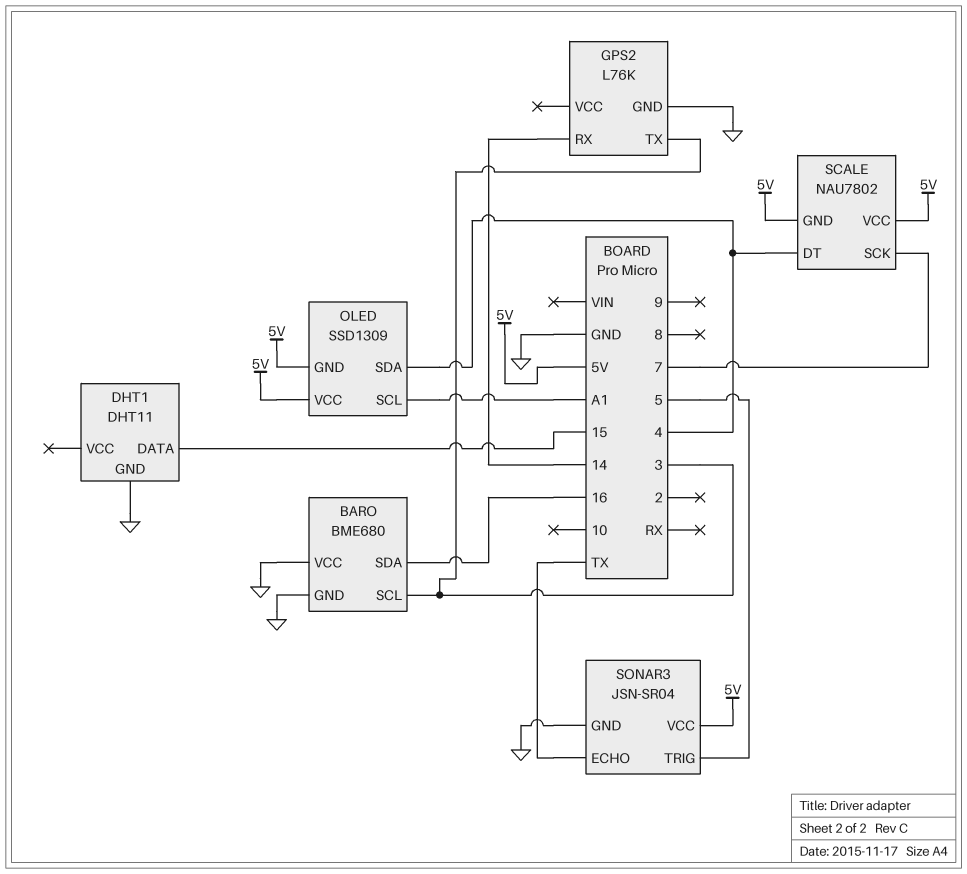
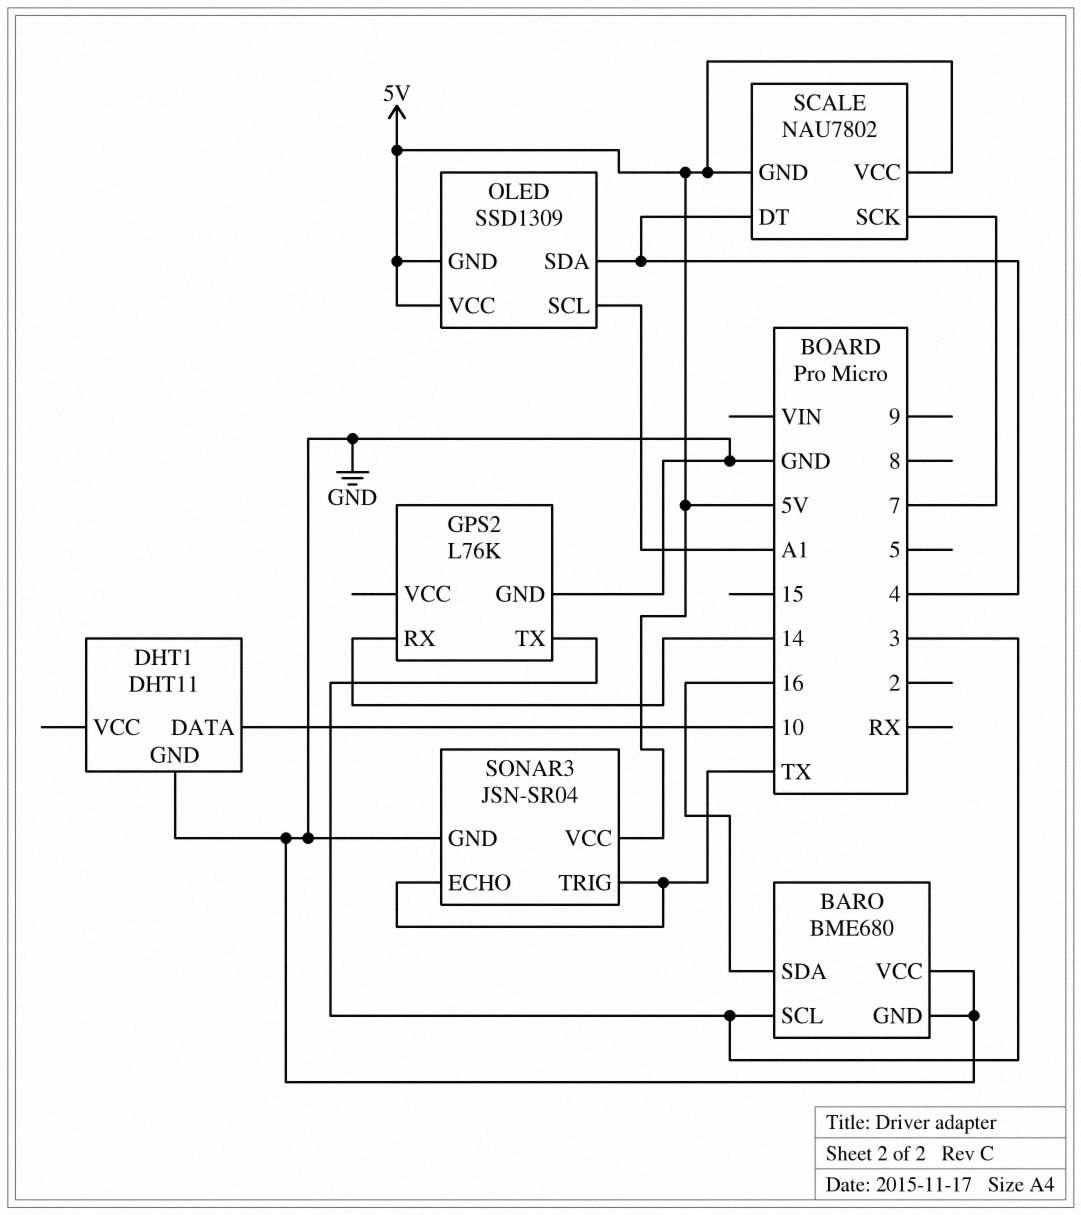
DHT1 pin DATA: 15 -> 10
SONAR3 pin TRIG: 5 -> TX

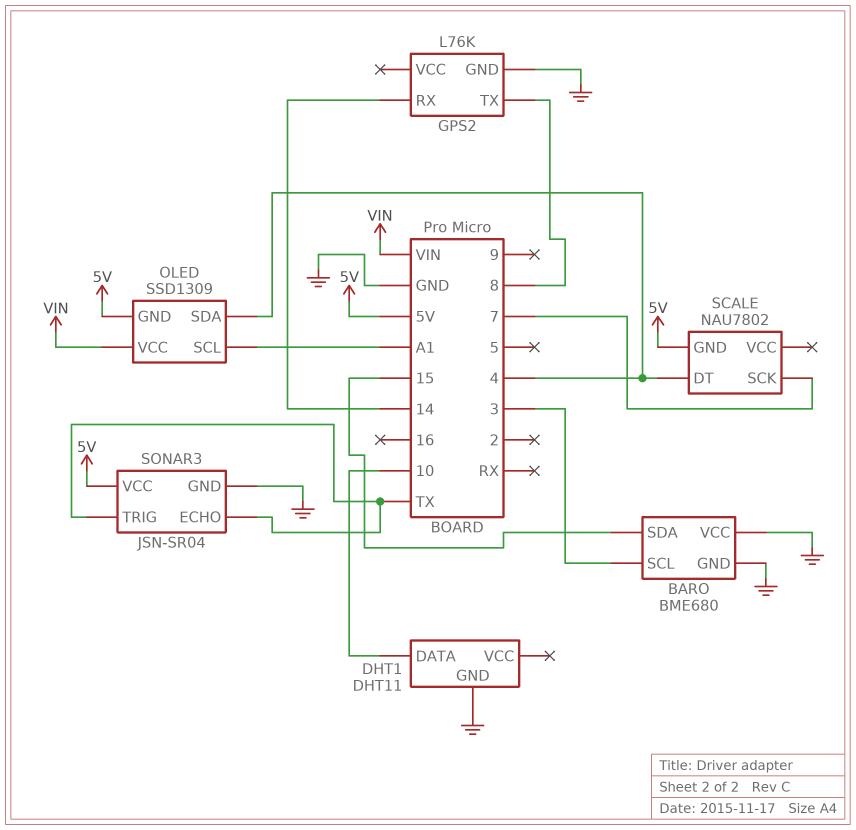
BARO pin SDA: 16 -> 15
GPS2 pin TX: 3 -> 8
OLED pin VCC: 5V -> VIN
SCALE pin VCC: 5V -> none

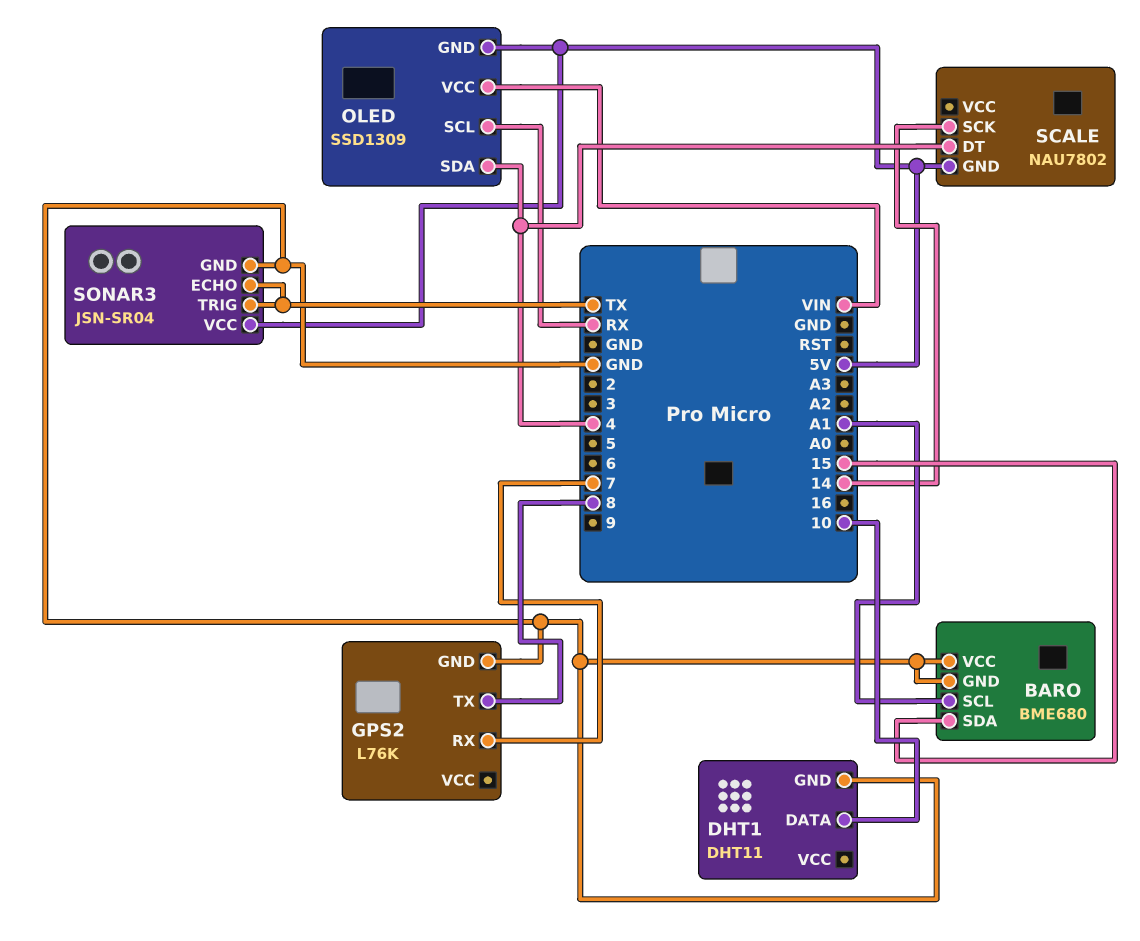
BARO pin SCL: 3 -> A1
GPS2 pin RX: 14 -> 7
OLED pin SCL: A1 -> RX
SCALE pin SCK: 7 -> 14

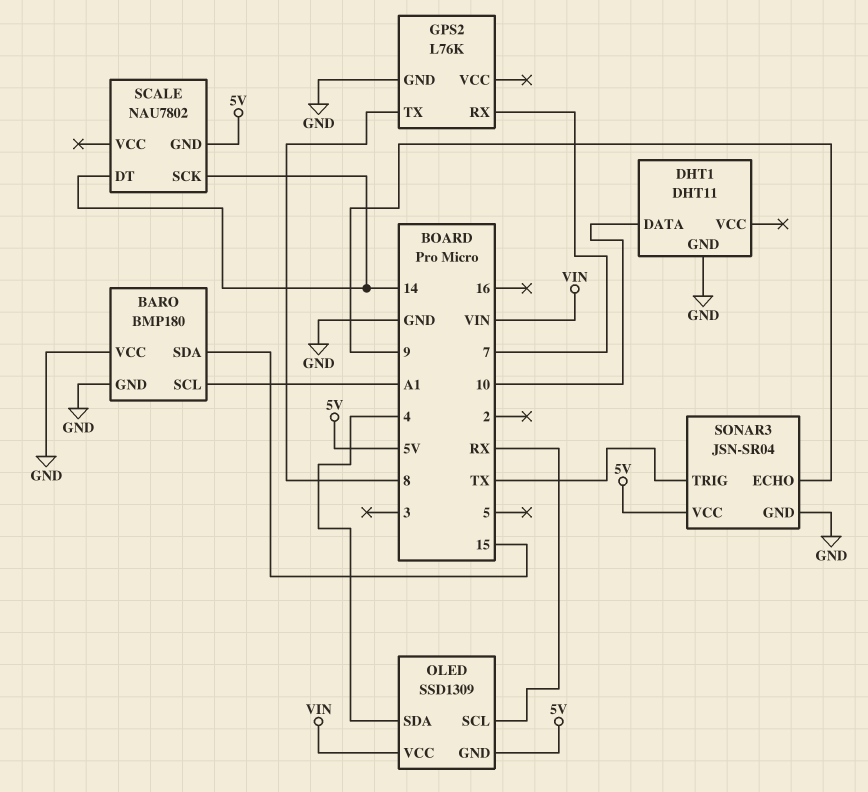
BARO: BME680 -> BMP180
SCALE pin DT: 4 -> 14
SONAR3 pin ECHO: TX -> 9

